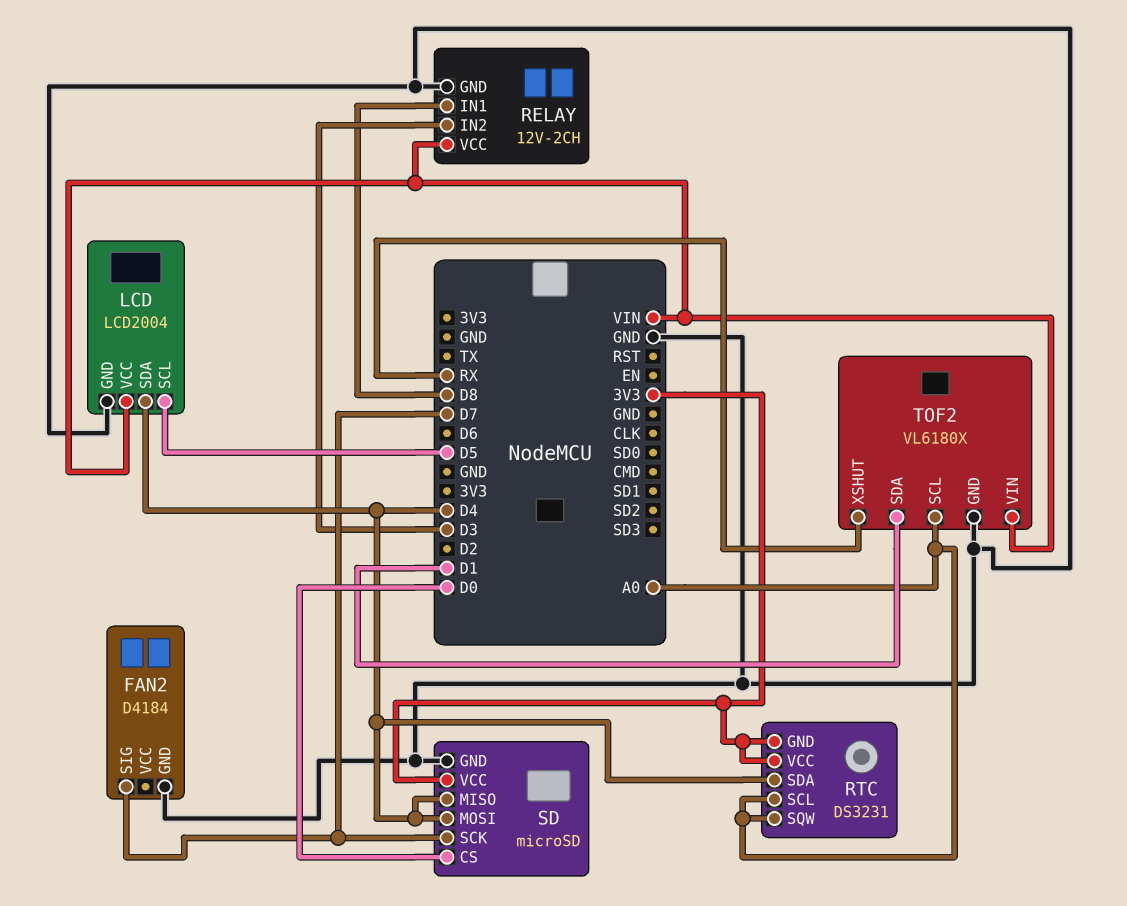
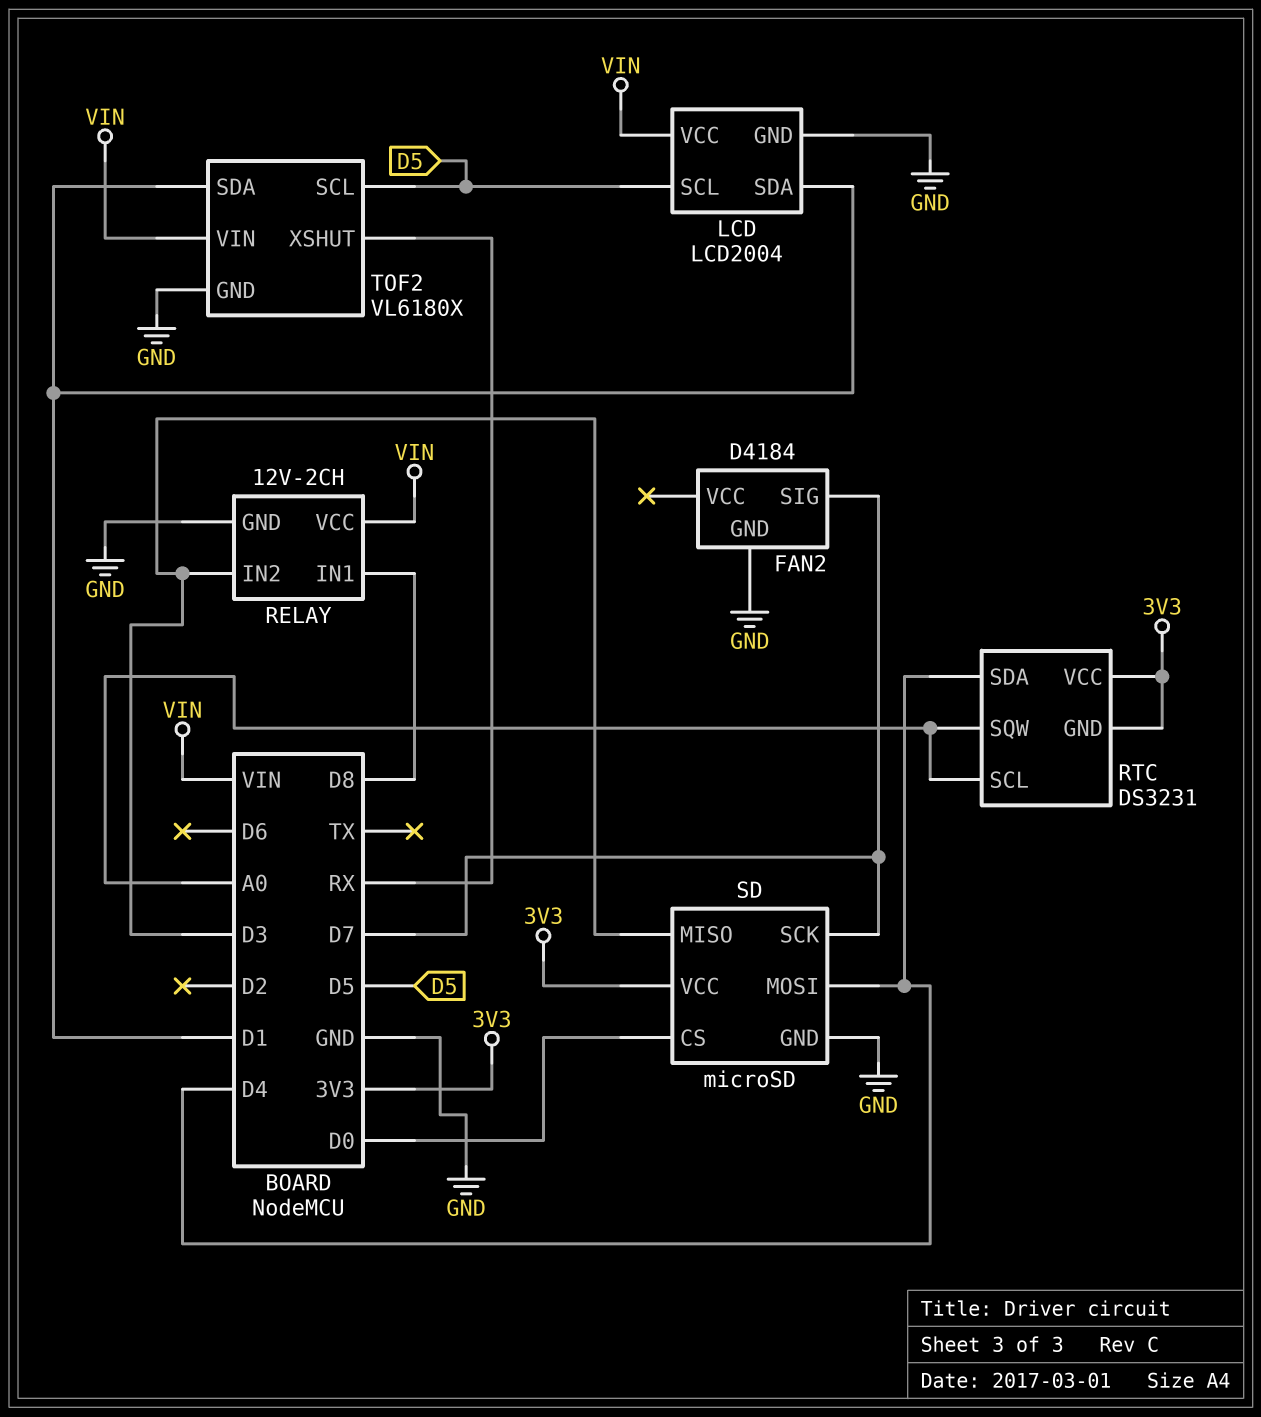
LCD pin SDA: D4 -> D1
SD pin MISO: D4 -> D3
TOF2 pin SCL: A0 -> D5

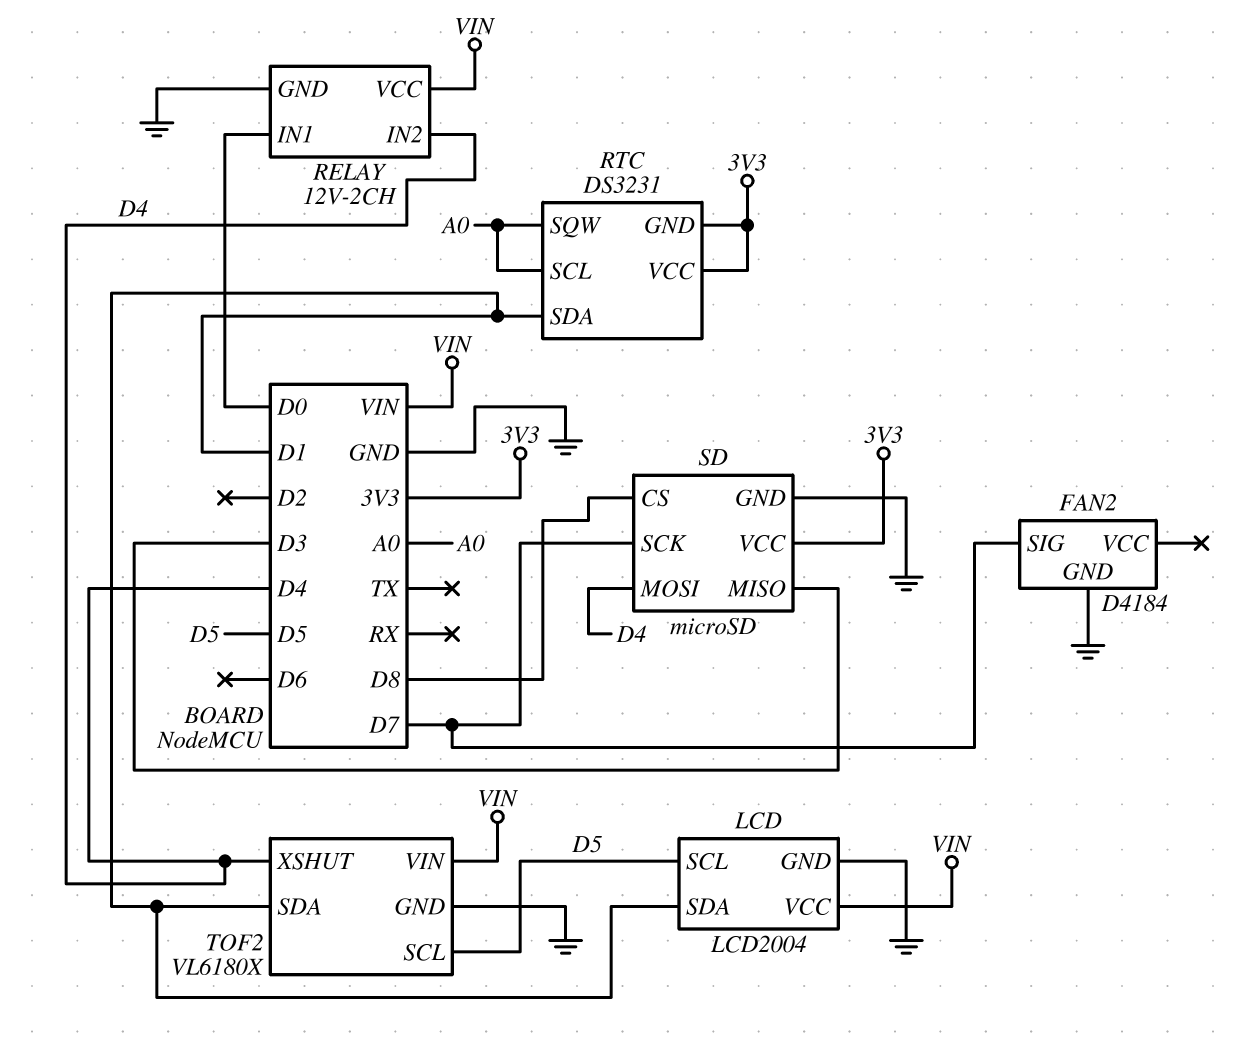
RELAY pin IN1: D8 -> D0
RELAY pin IN2: D3 -> D4
RTC pin SDA: D4 -> D1
SD pin CS: D0 -> D8
TOF2 pin XSHUT: RX -> D4

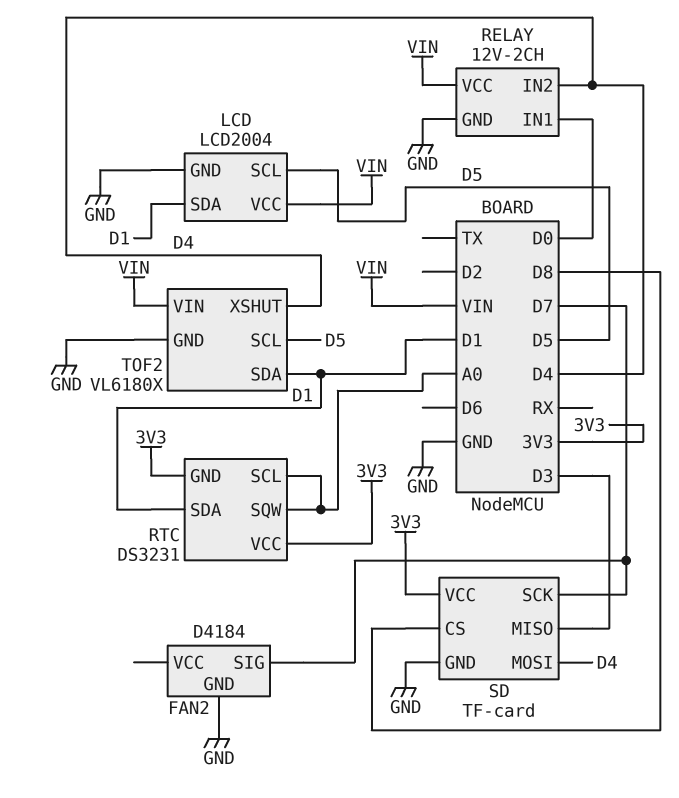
SD: microSD -> TF-card

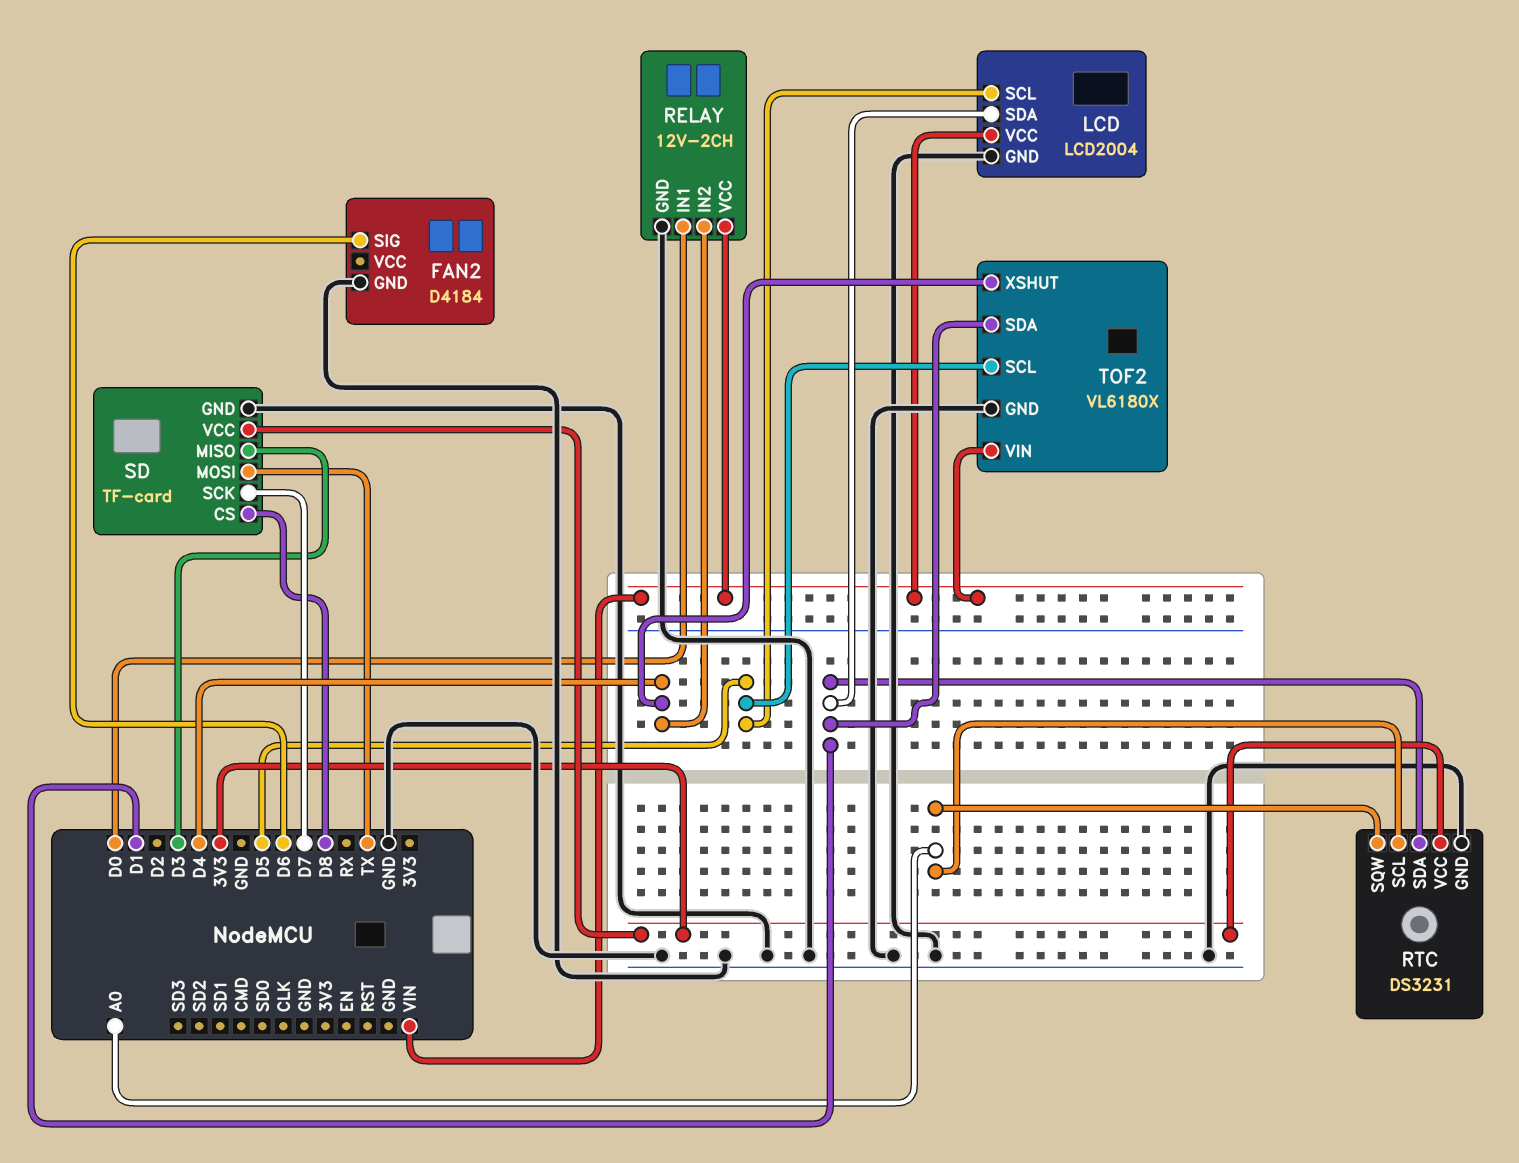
FAN2 pin SIG: D7 -> D6
RTC pin GND: 3V3 -> GND
SD pin MOSI: D4 -> TX

